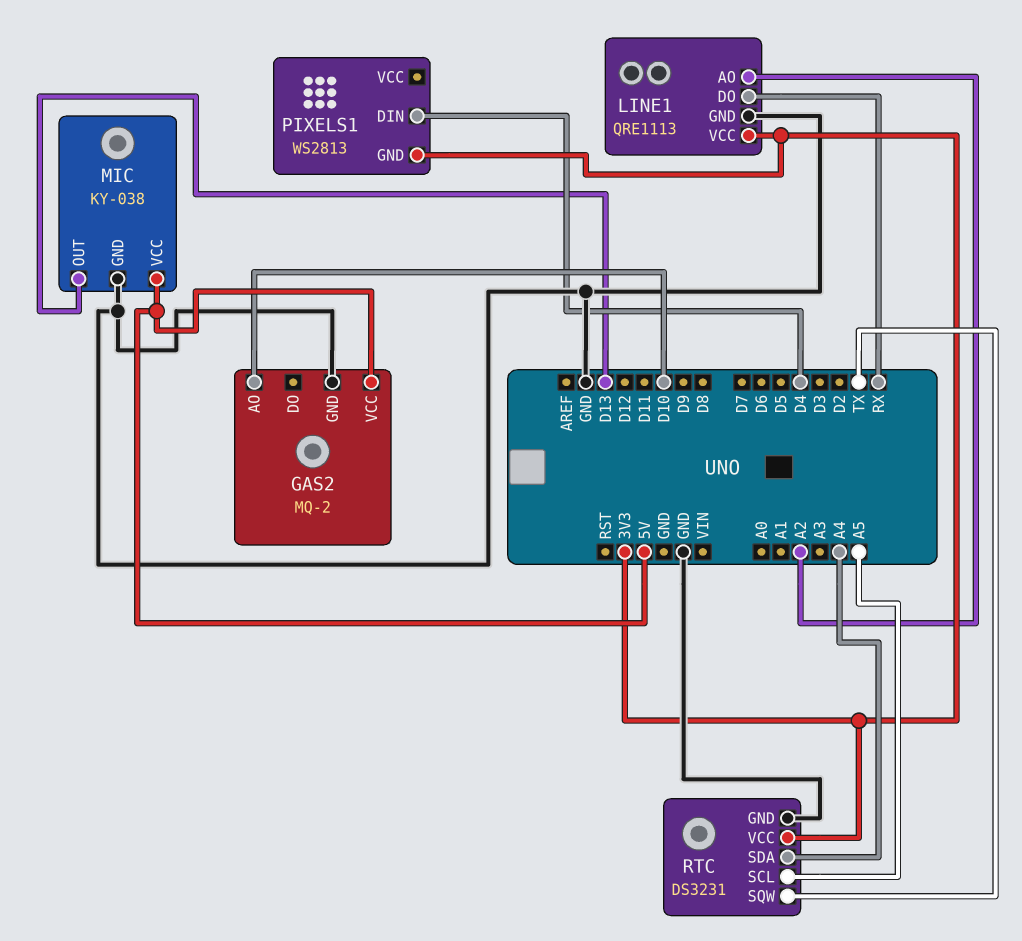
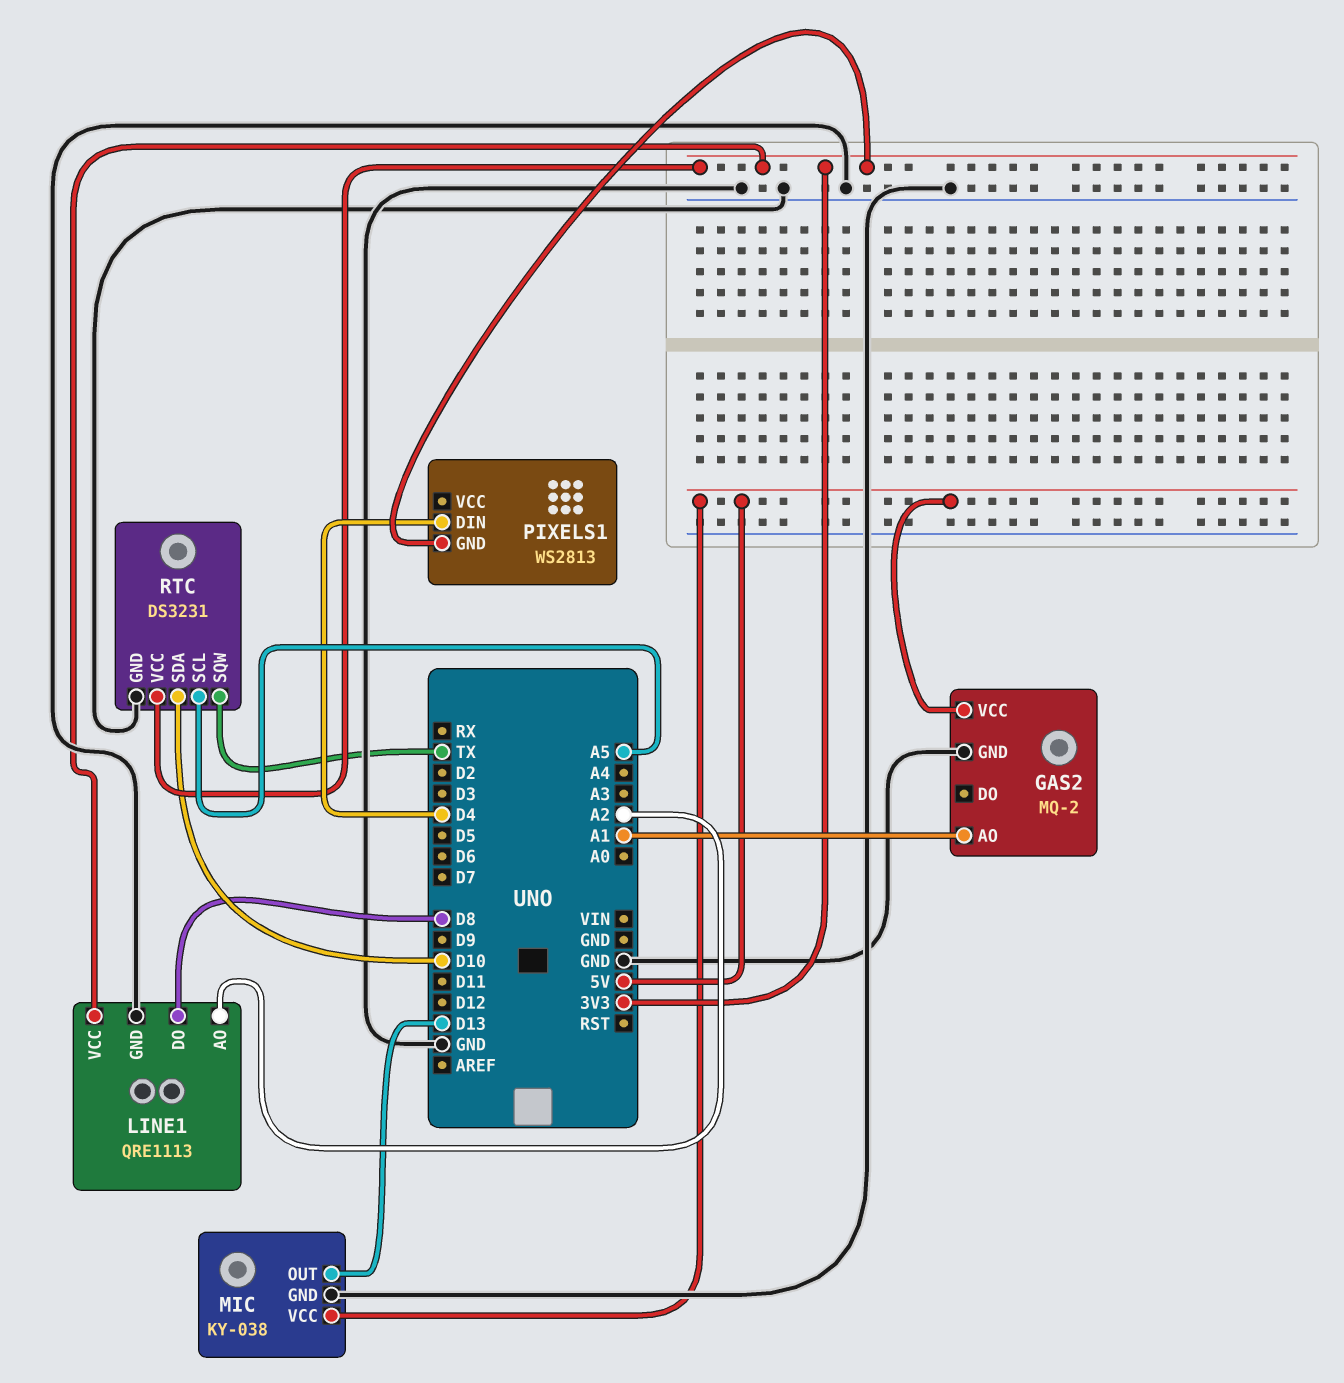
GAS2 pin AO: D10 -> A1
LINE1 pin DO: RX -> D8
RTC pin SDA: A4 -> D10

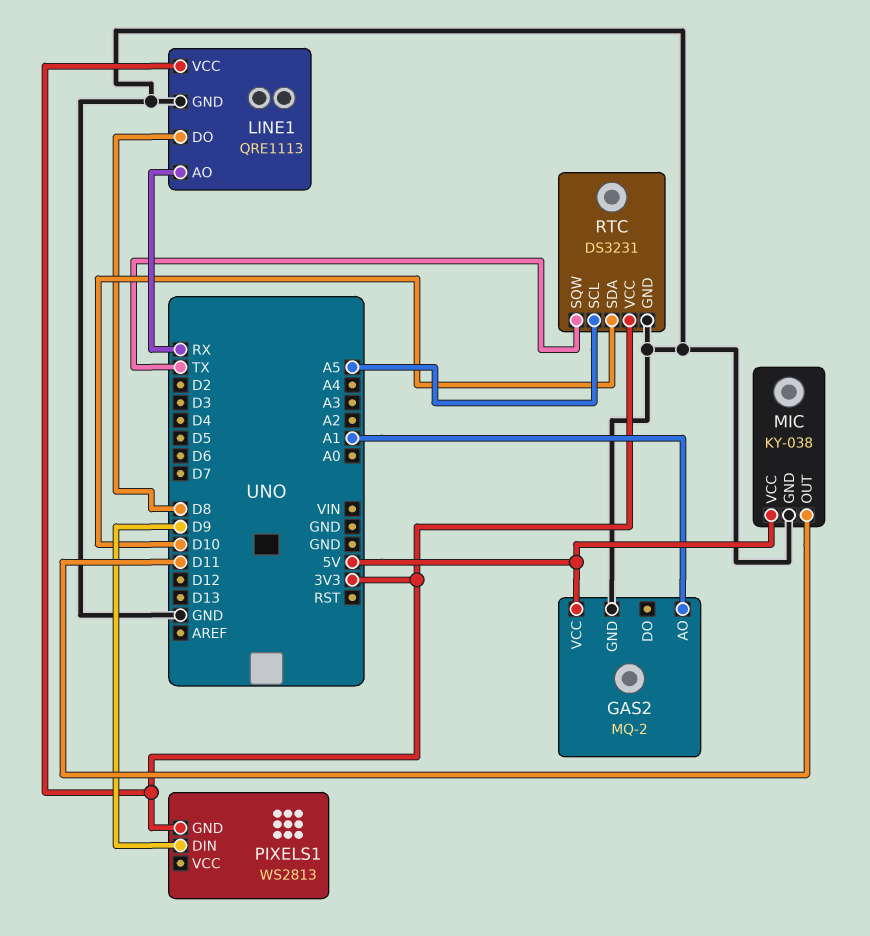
LINE1 pin AO: A2 -> RX
MIC pin OUT: D13 -> D11
PIXELS1 pin DIN: D4 -> D9

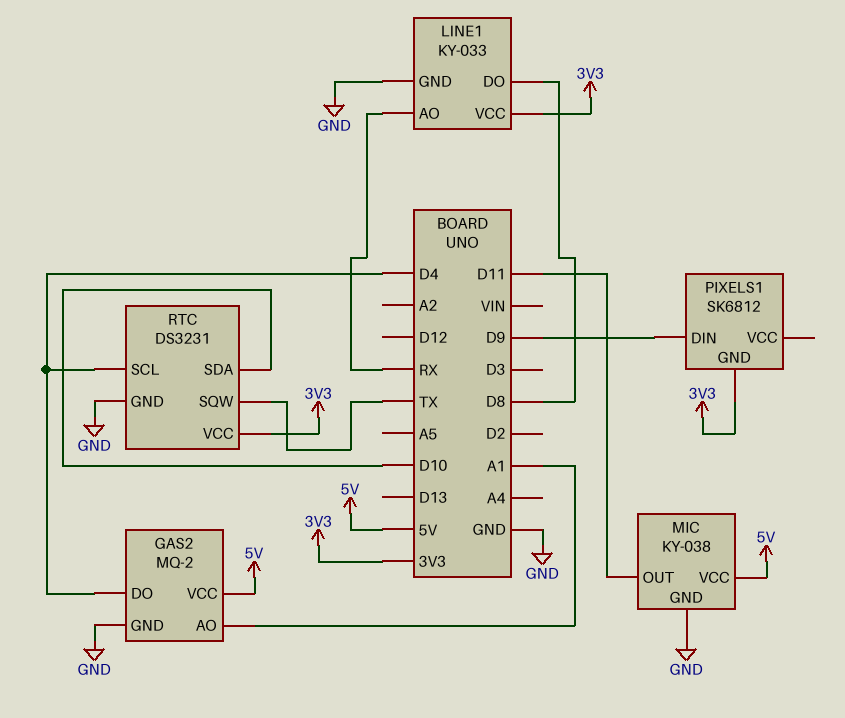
GAS2 pin DO: none -> D4
LINE1: QRE1113 -> KY-033
PIXELS1: WS2813 -> SK6812
RTC pin SCL: A5 -> D4

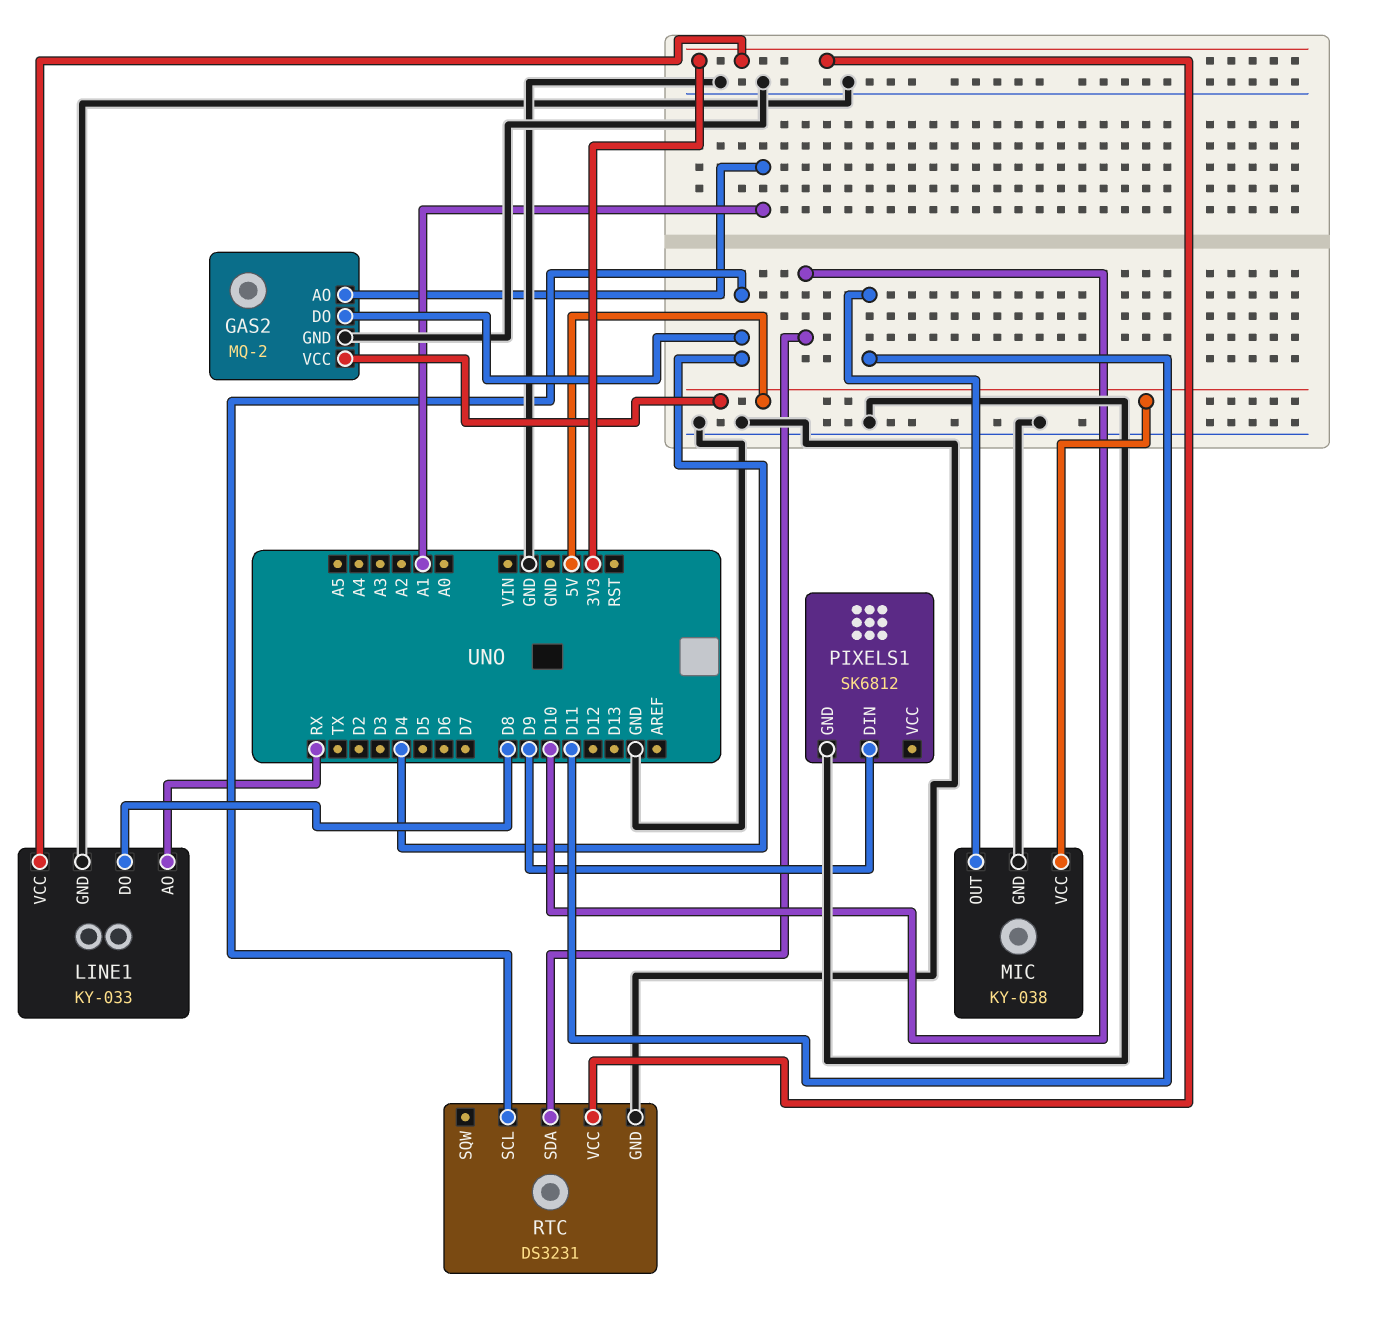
PIXELS1 pin GND: 3V3 -> GND
RTC pin SQW: TX -> none

